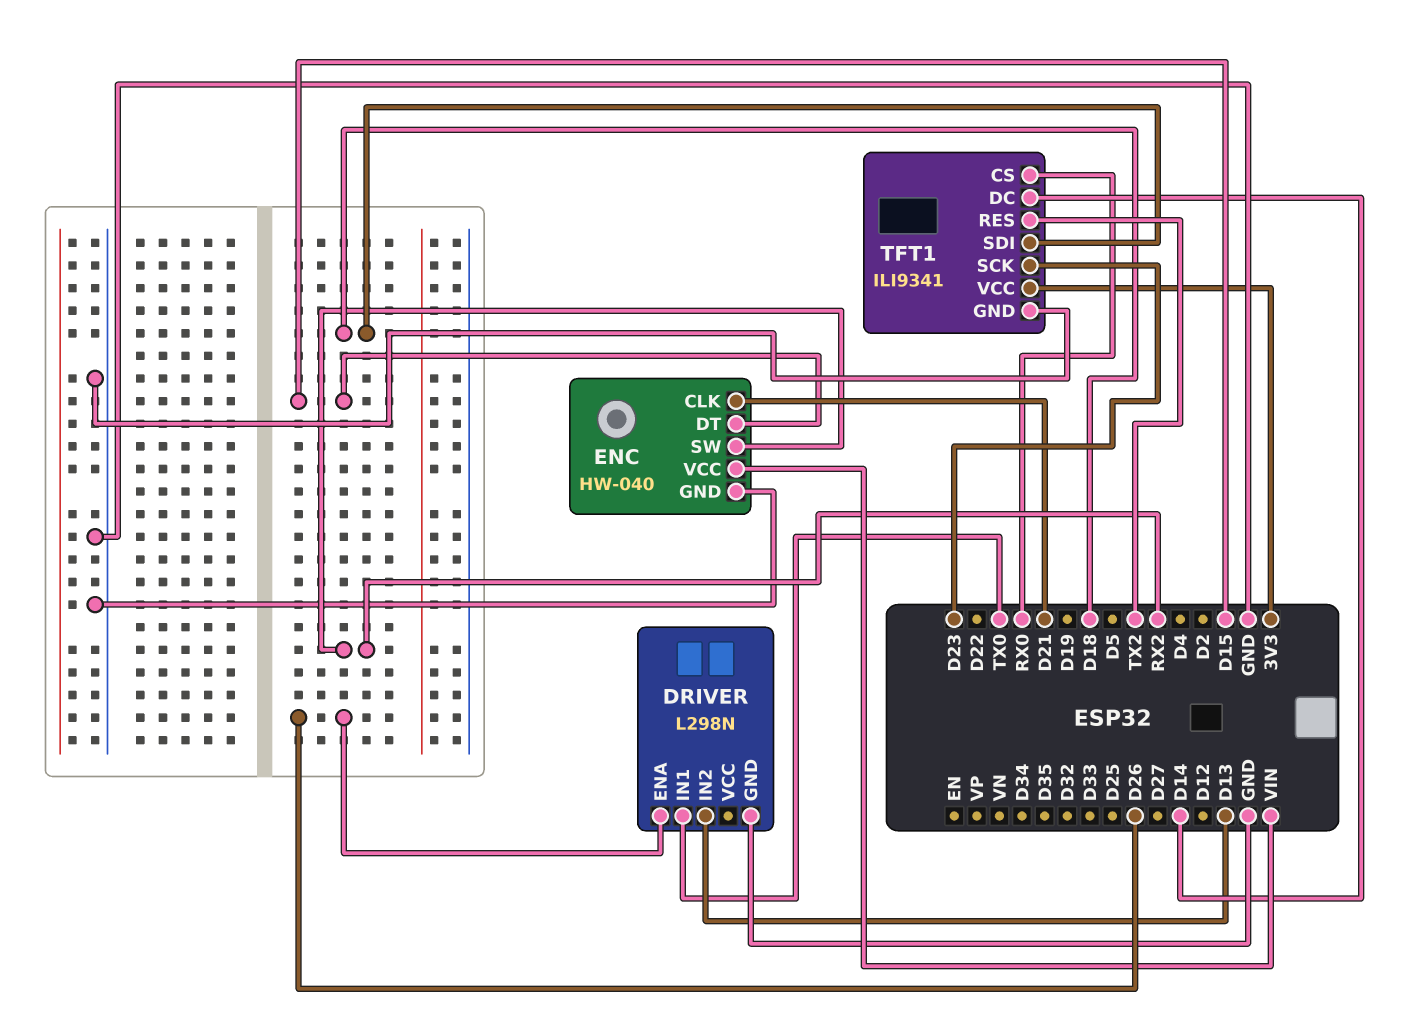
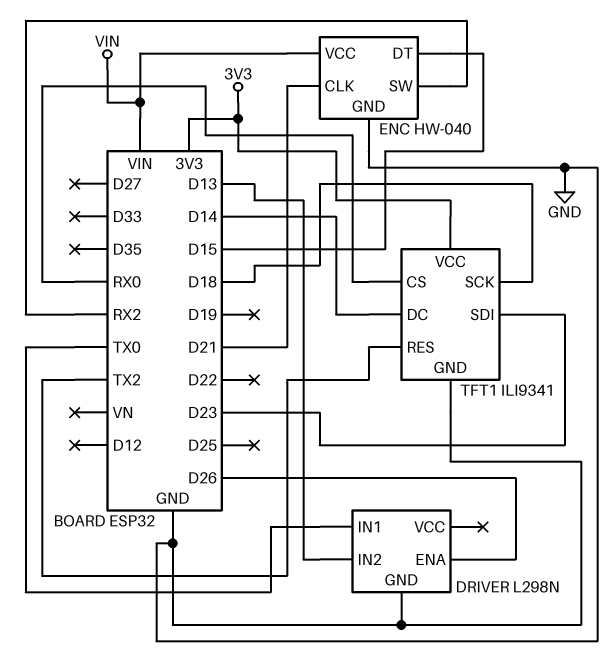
TFT1 pin SCK: D23 -> D18
TFT1 pin SDI: D18 -> D23

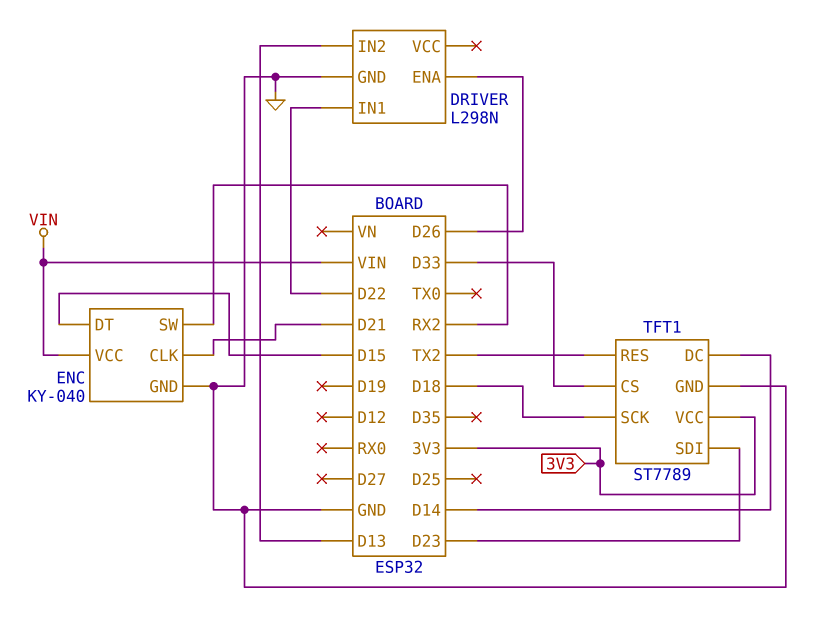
DRIVER pin IN1: TX0 -> D22
ENC: HW-040 -> KY-040
TFT1: ILI9341 -> ST7789
TFT1 pin CS: RX0 -> D33

